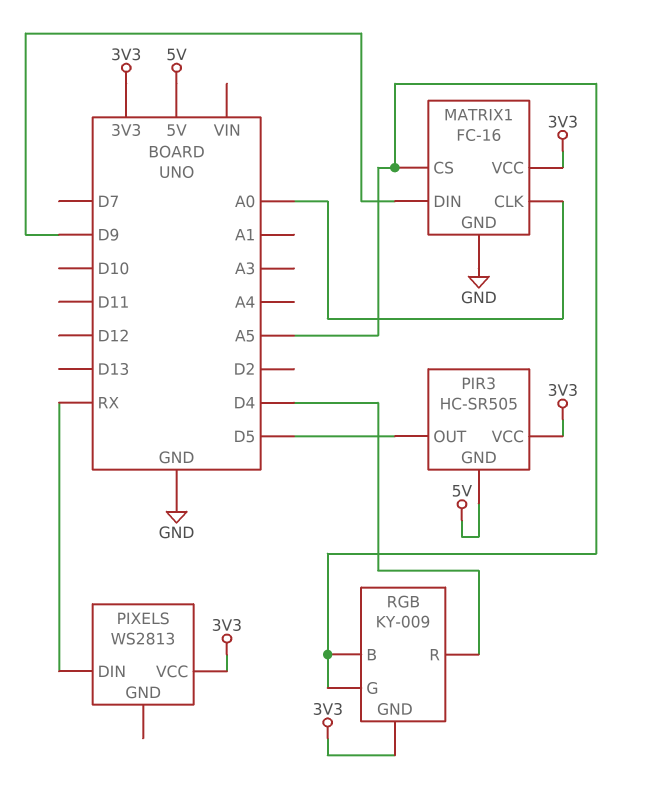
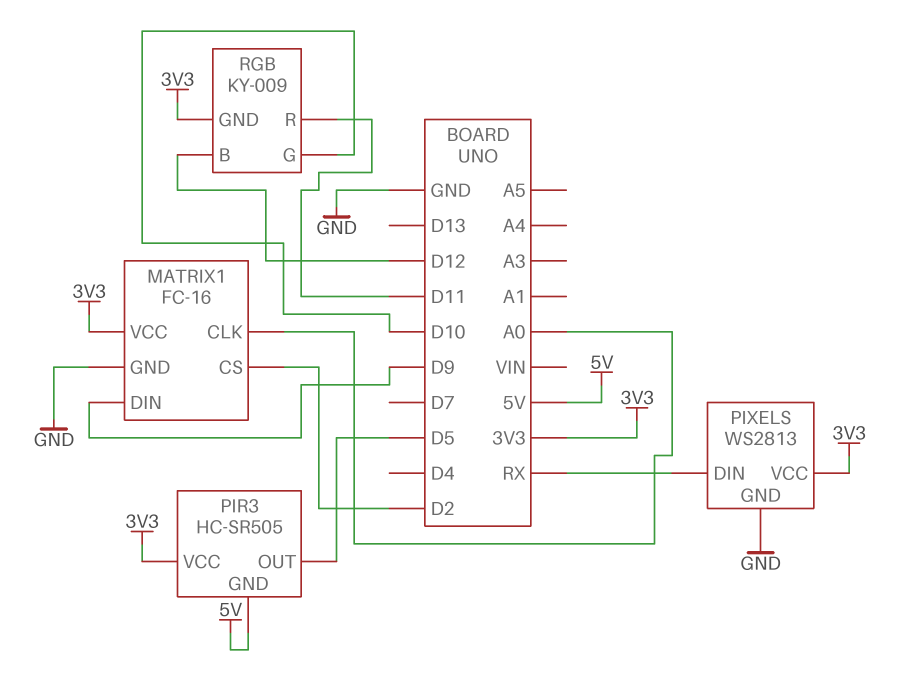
MATRIX1 pin CS: A5 -> D2
PIXELS pin GND: none -> GND
RGB pin B: A5 -> D12
RGB pin G: A5 -> D10
RGB pin R: D4 -> D11

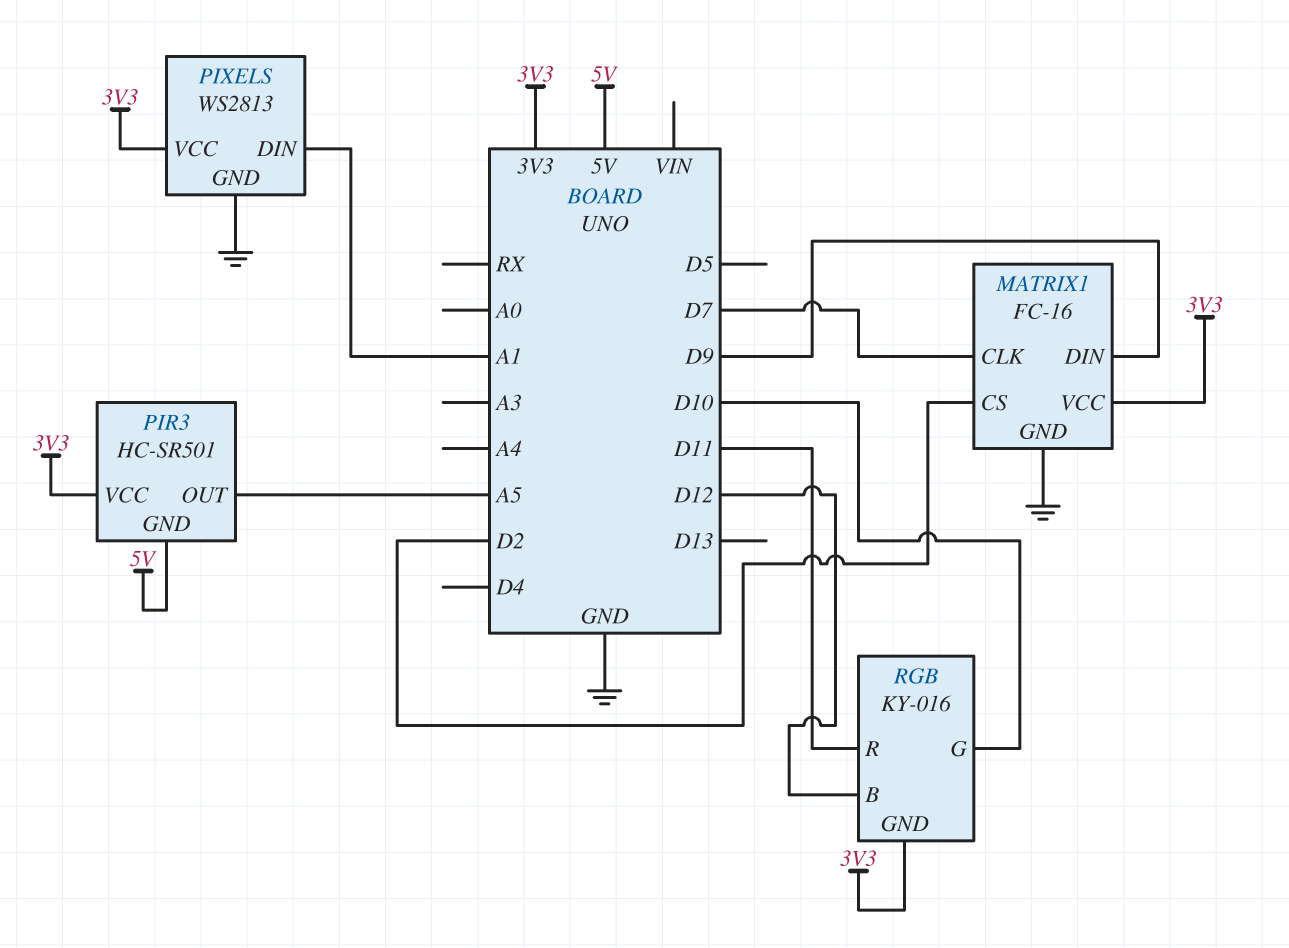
MATRIX1 pin CLK: A0 -> D7
PIR3: HC-SR505 -> HC-SR501
PIR3 pin OUT: D5 -> A5
PIXELS pin DIN: RX -> A1
RGB: KY-009 -> KY-016

